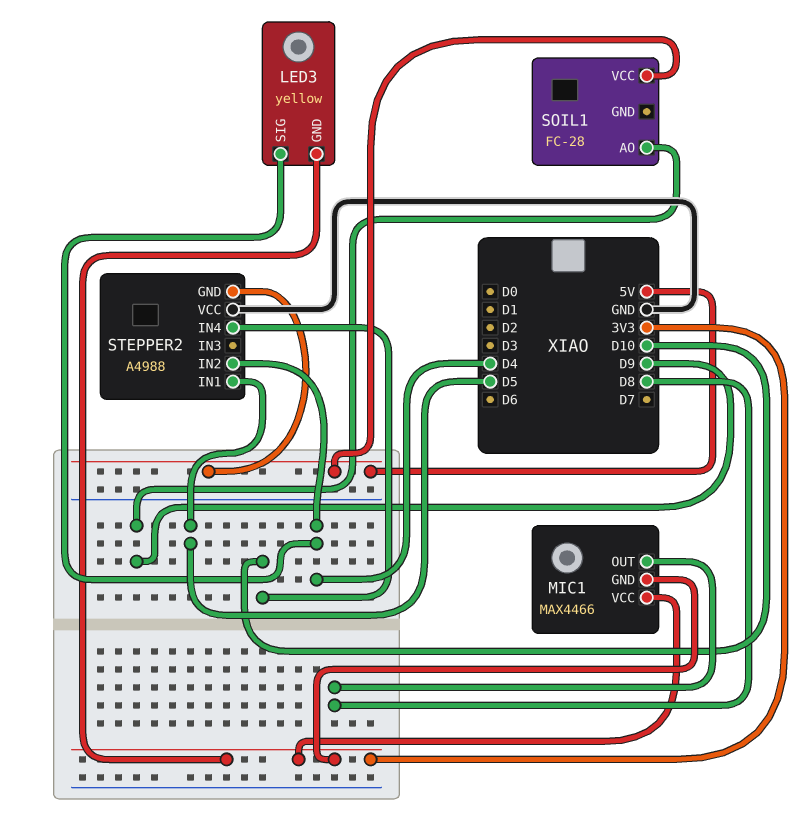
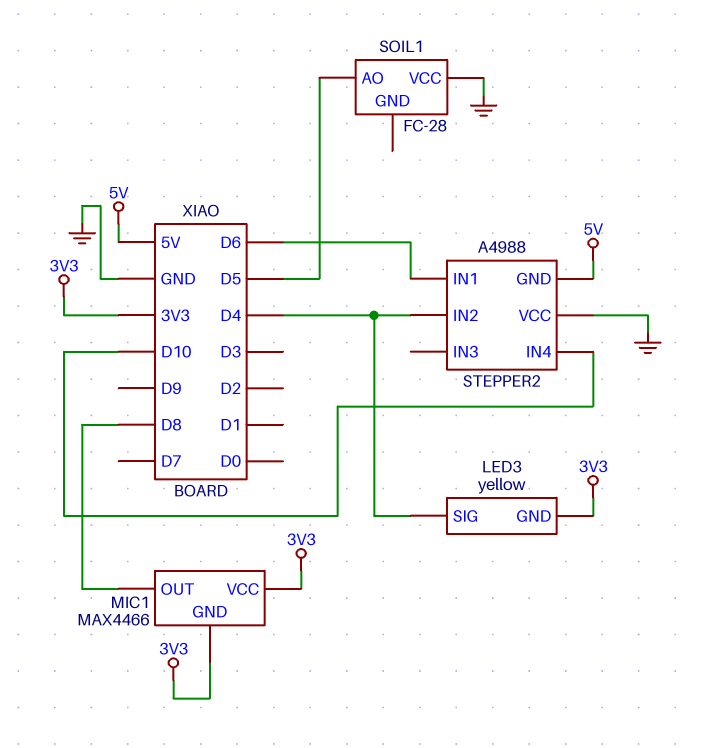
SOIL1 pin AO: D9 -> D5
SOIL1 pin VCC: 5V -> GND
STEPPER2 pin IN1: D5 -> D6

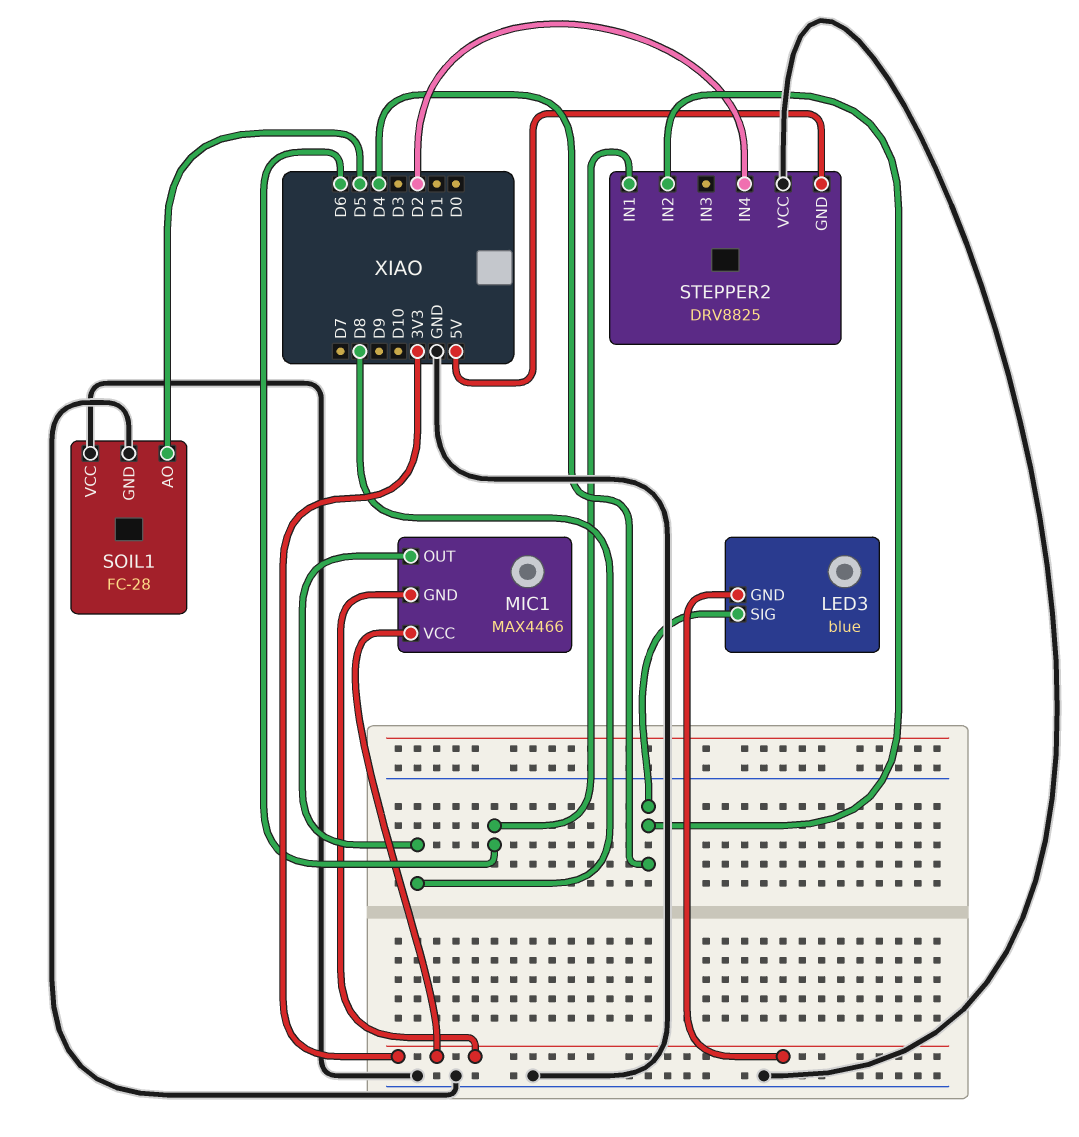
LED3: yellow -> blue
SOIL1 pin GND: none -> GND
STEPPER2: A4988 -> DRV8825
STEPPER2 pin IN4: D10 -> D2

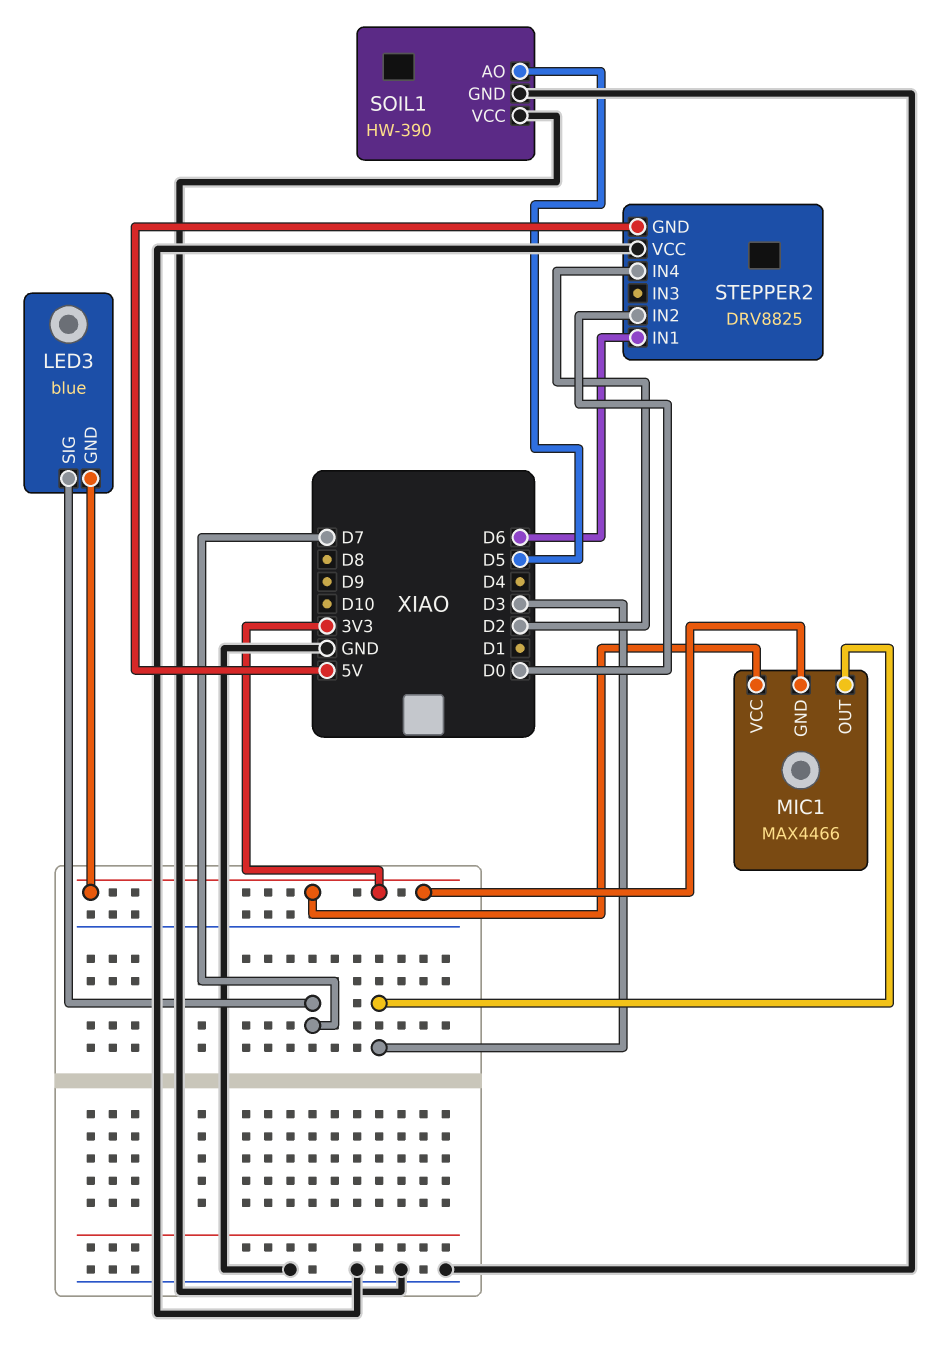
LED3 pin SIG: D4 -> D7
MIC1 pin OUT: D8 -> D3
SOIL1: FC-28 -> HW-390
STEPPER2 pin IN2: D4 -> D0

